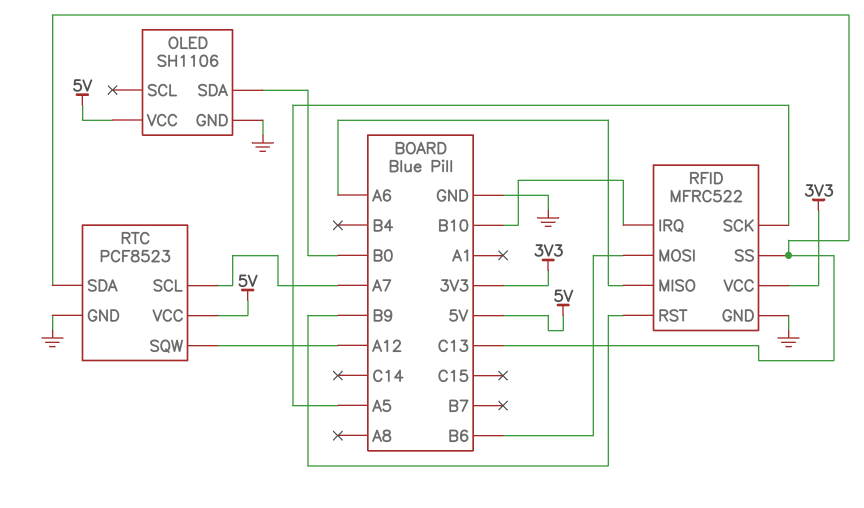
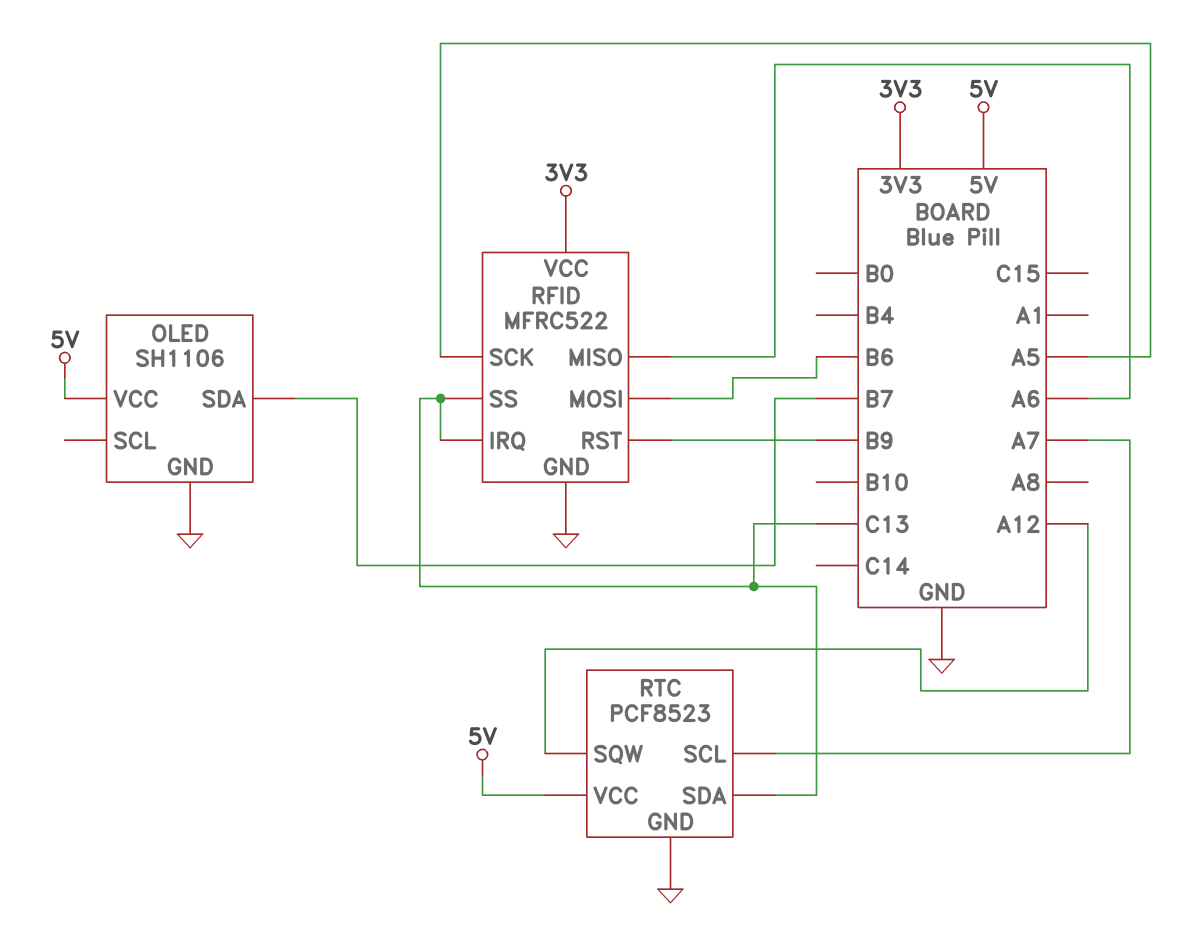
OLED pin SDA: B0 -> B7
RFID pin IRQ: B10 -> C13

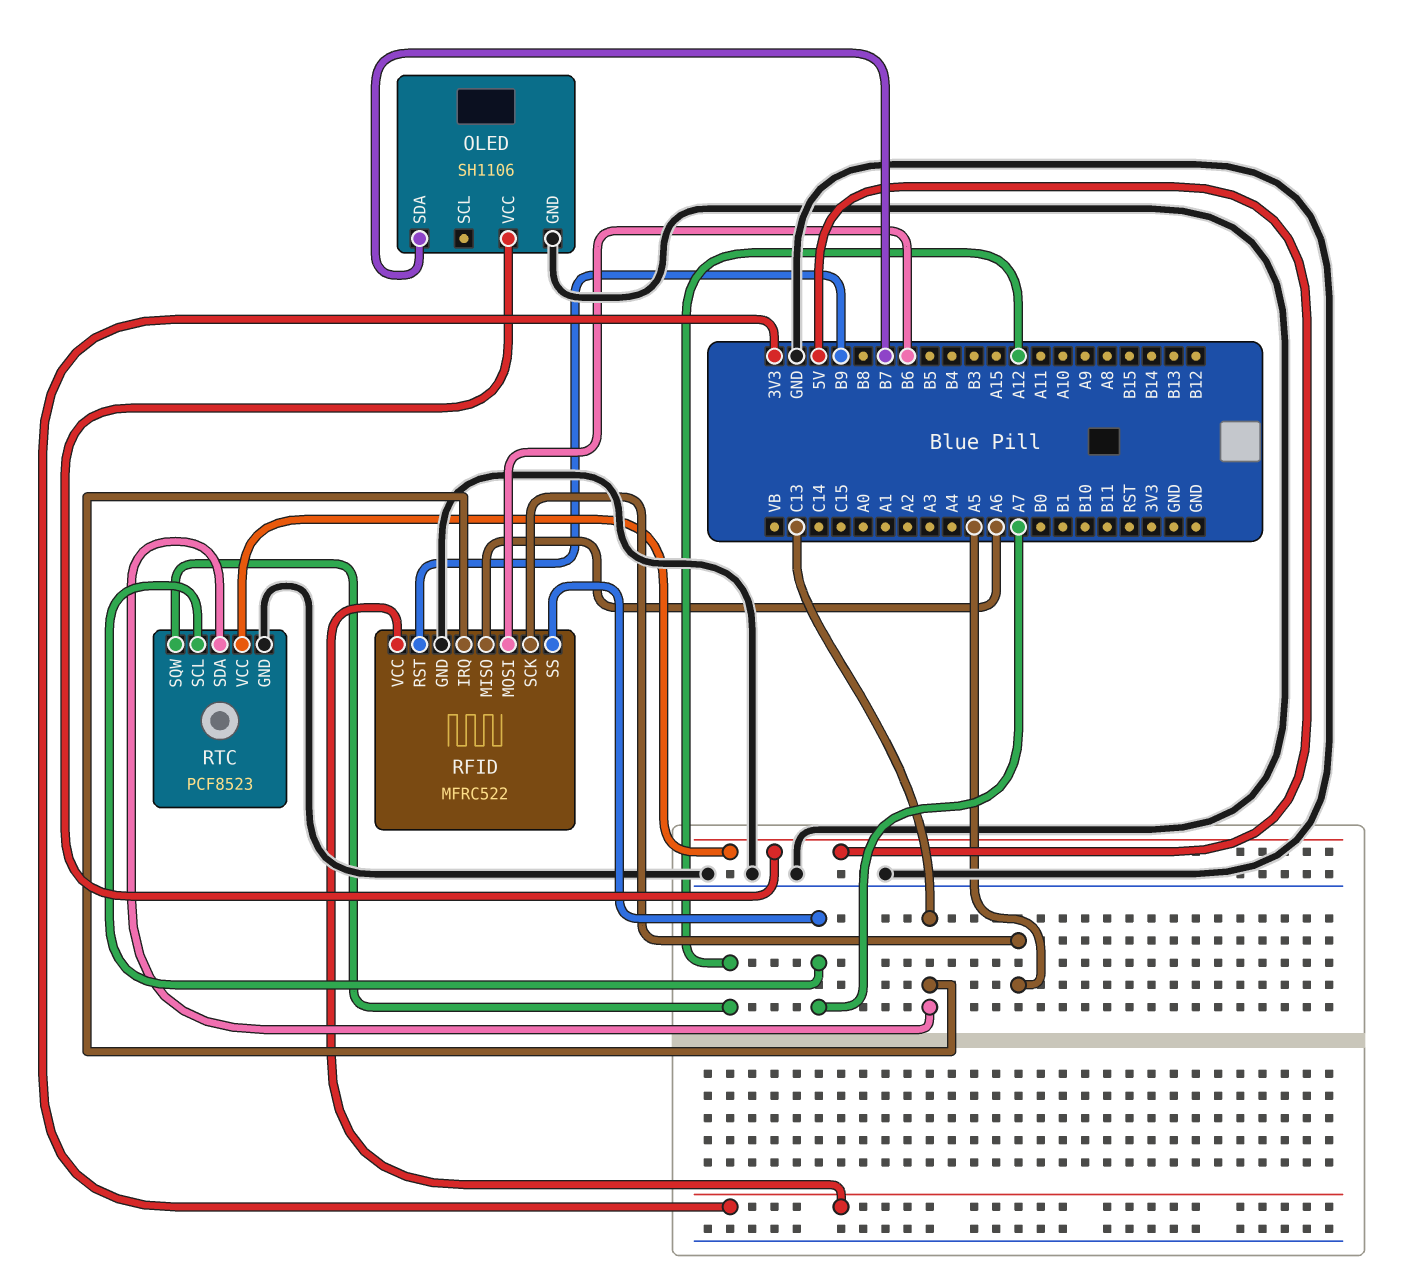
RFID pin SS: C13 -> A7

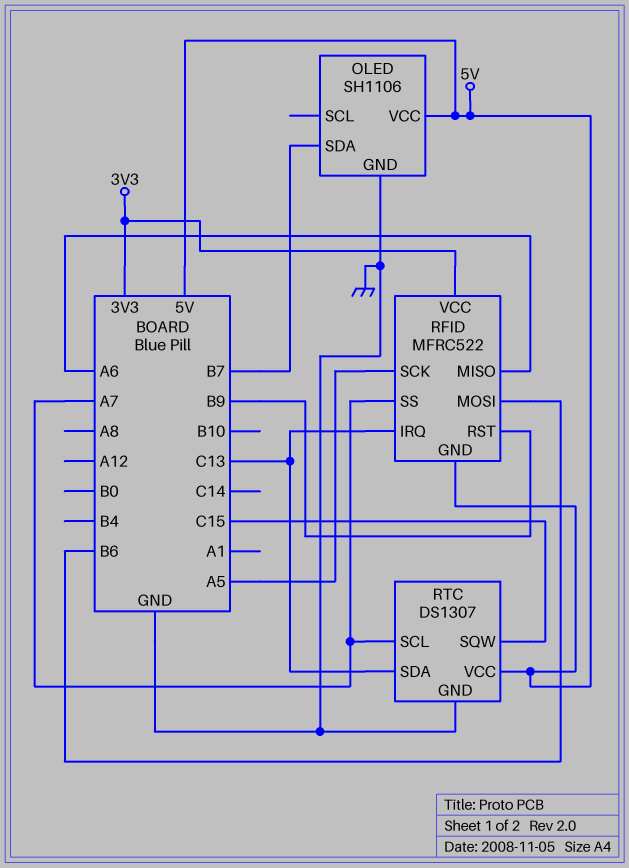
RFID pin GND: GND -> 5V
RTC: PCF8523 -> DS1307
RTC pin SQW: A12 -> C15

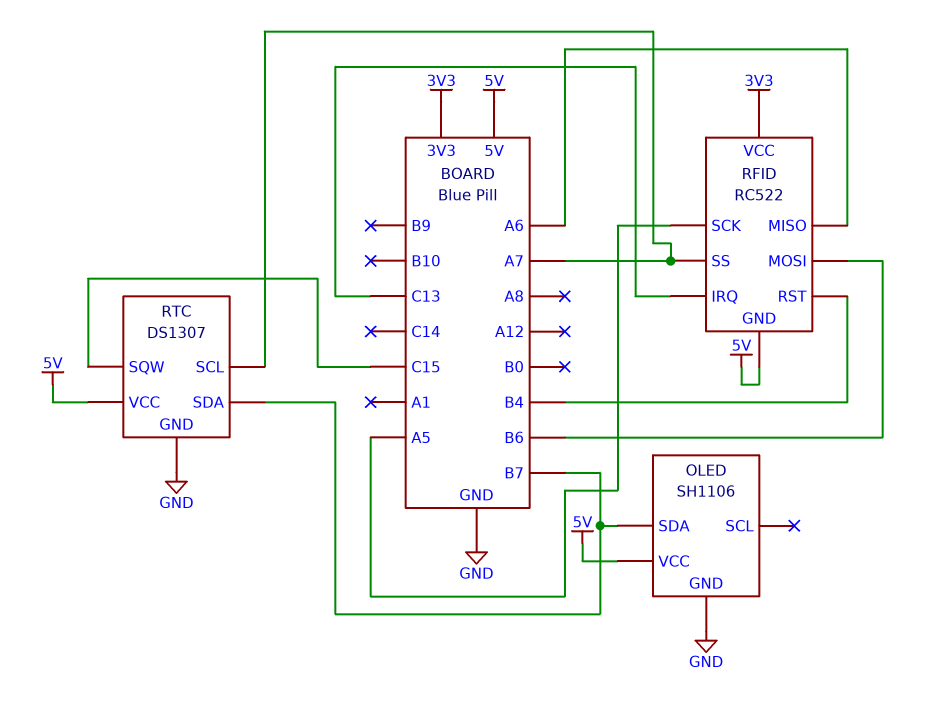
RFID: MFRC522 -> RC522
RFID pin RST: B9 -> B4
RTC pin SDA: C13 -> B7

